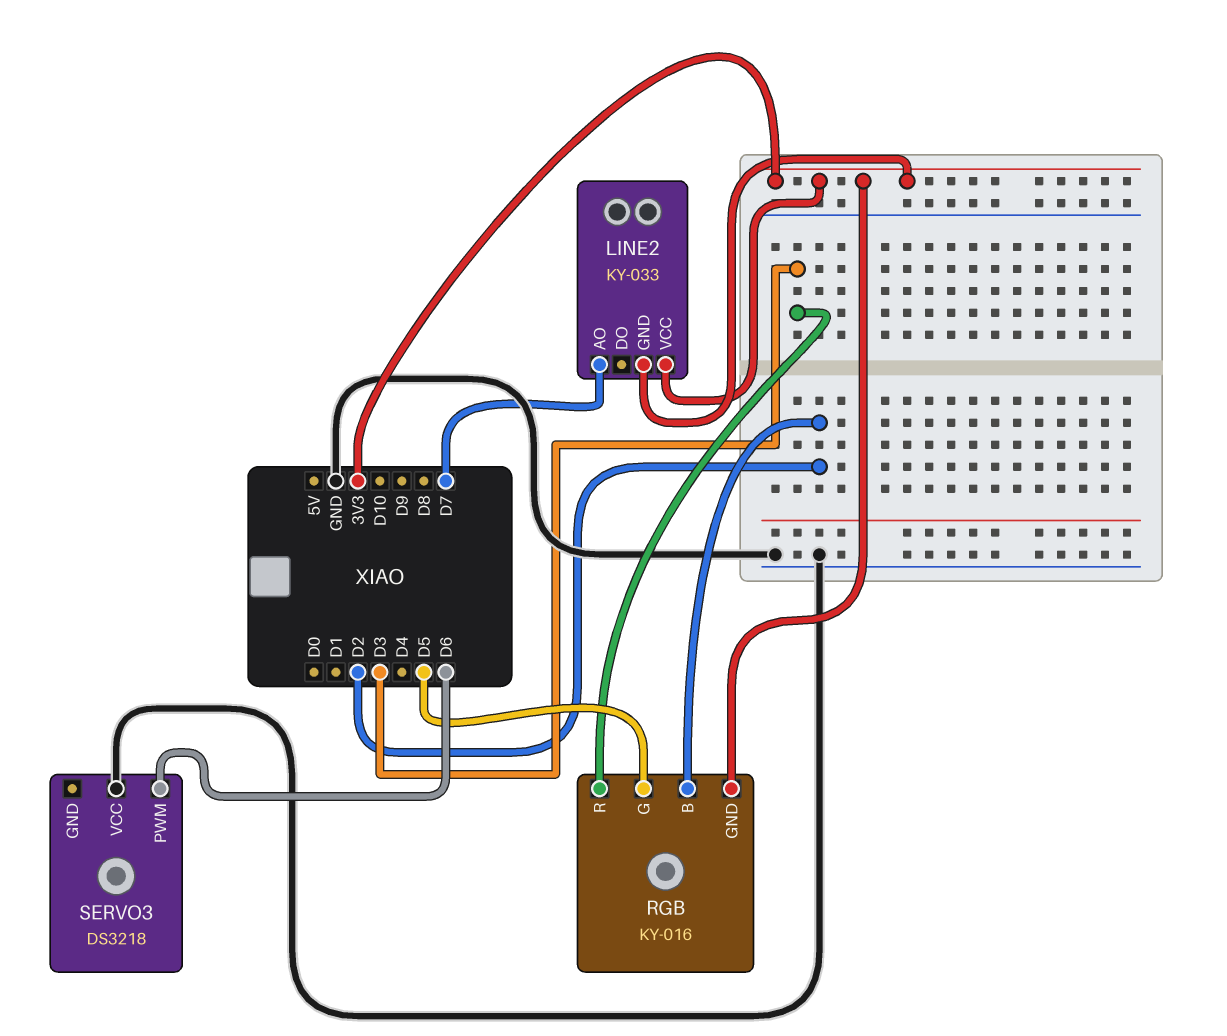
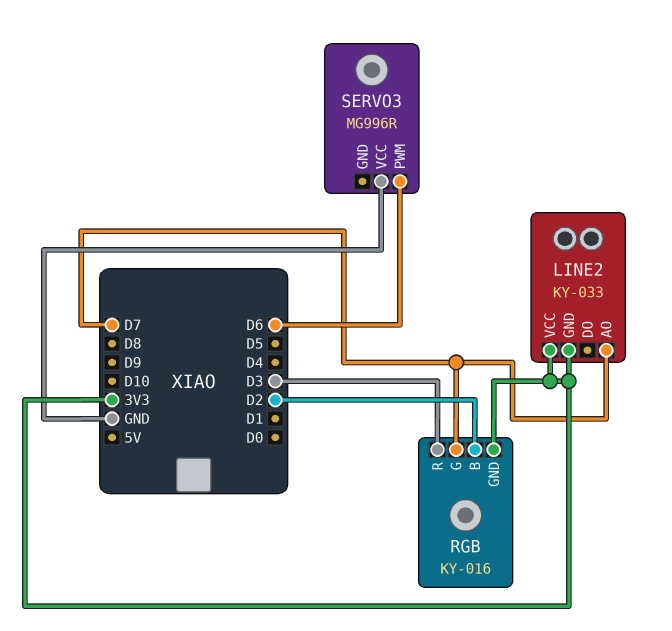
RGB pin G: D5 -> D7
SERVO3: DS3218 -> MG996R

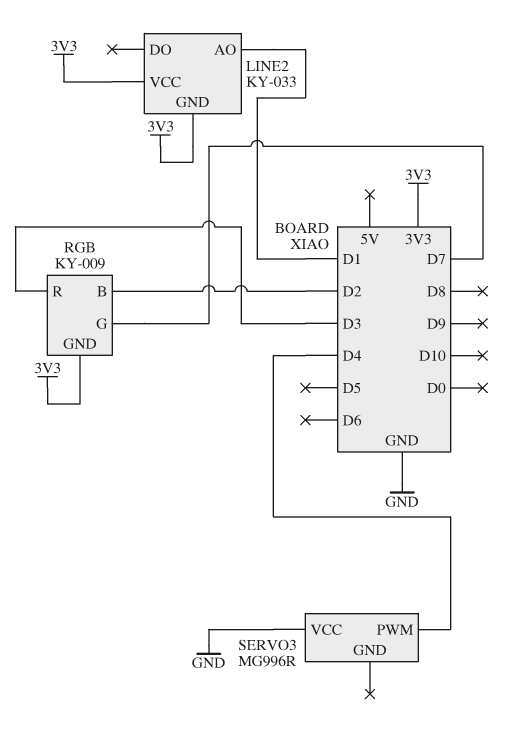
LINE2 pin AO: D7 -> D1
RGB: KY-016 -> KY-009
SERVO3 pin PWM: D6 -> D4

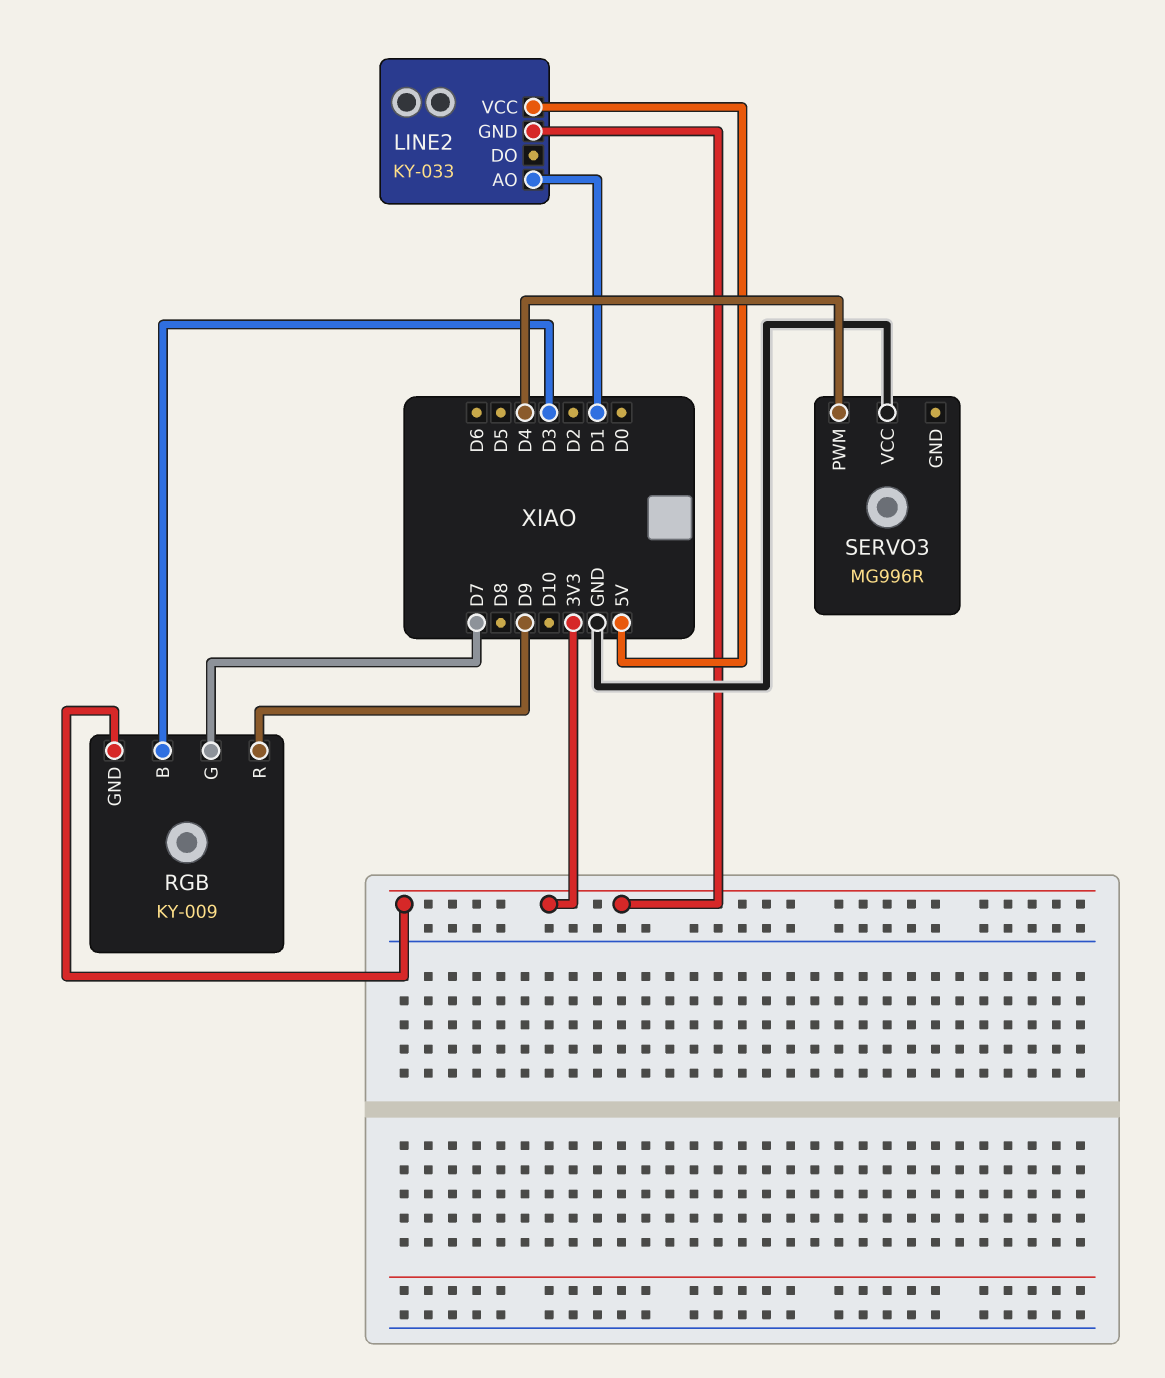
LINE2 pin VCC: 3V3 -> 5V
RGB pin B: D2 -> D3
RGB pin R: D3 -> D9

